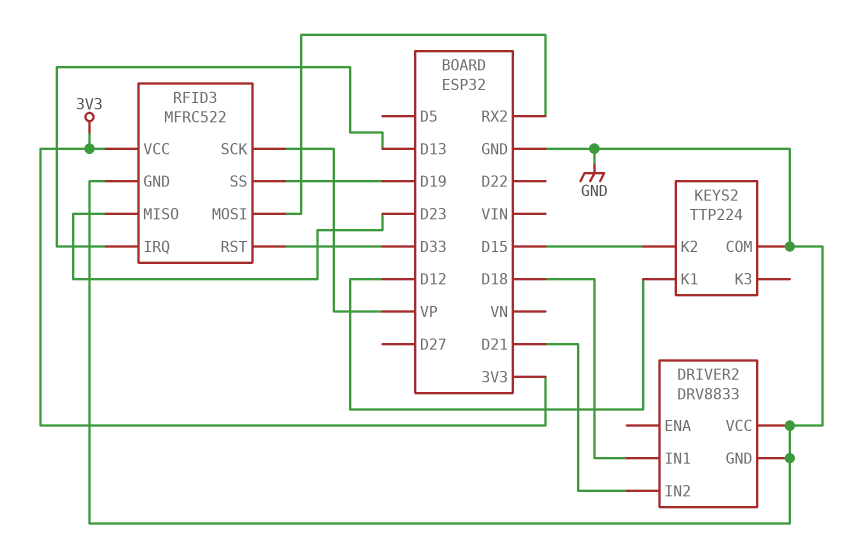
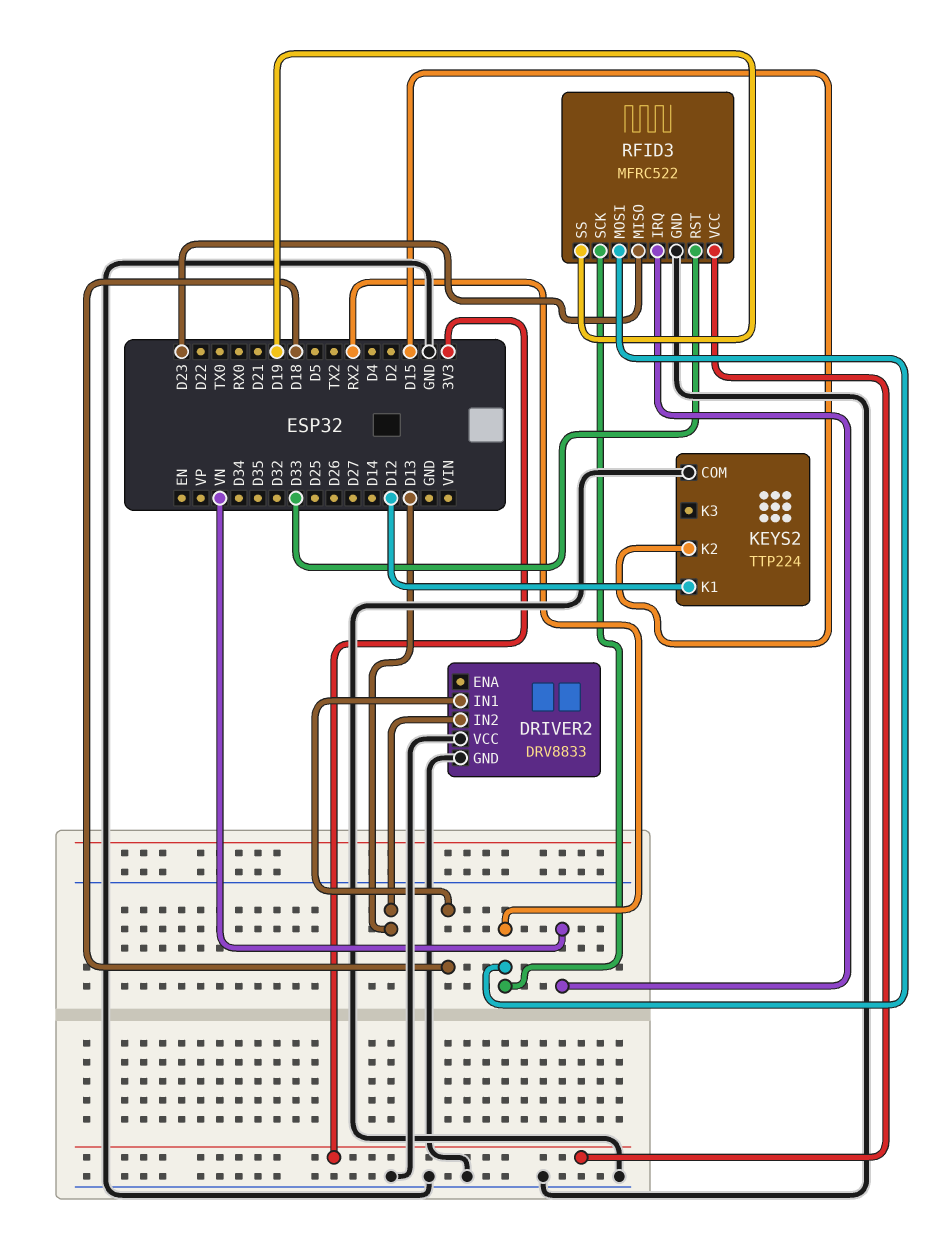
DRIVER2 pin IN2: D21 -> D13
RFID3 pin IRQ: D13 -> VN
RFID3 pin SCK: VP -> RX2

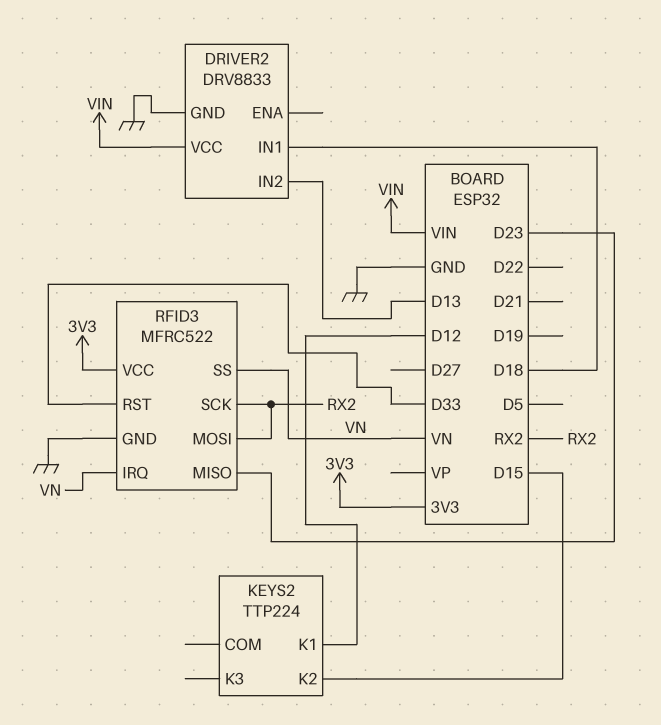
DRIVER2 pin VCC: GND -> VIN
KEYS2 pin COM: GND -> none
RFID3 pin SS: D19 -> VN

